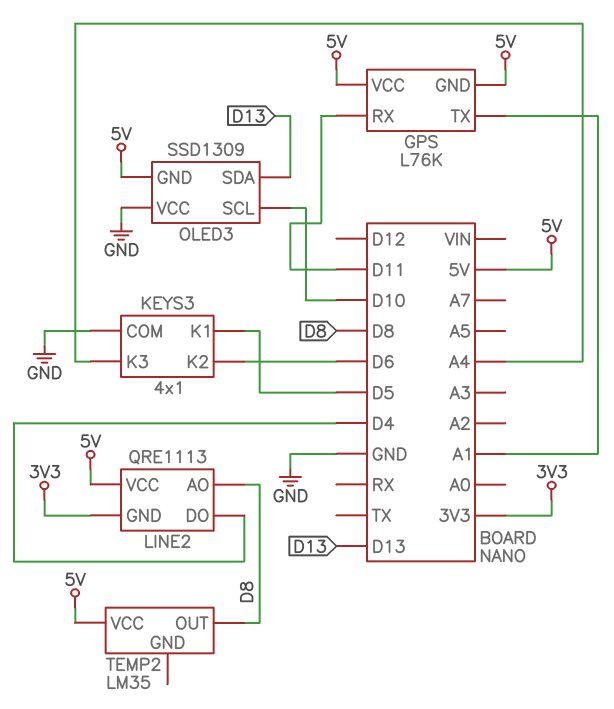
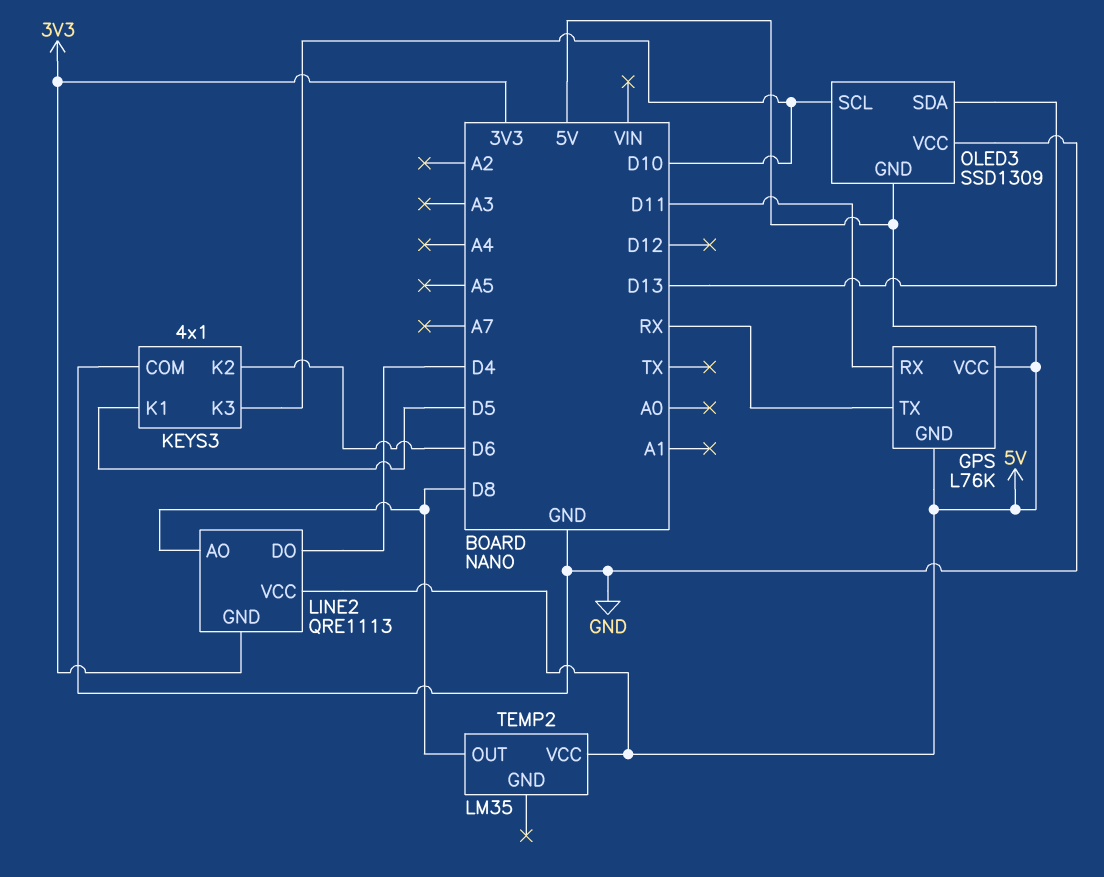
GPS pin TX: A1 -> RX
KEYS3 pin K3: A4 -> D10

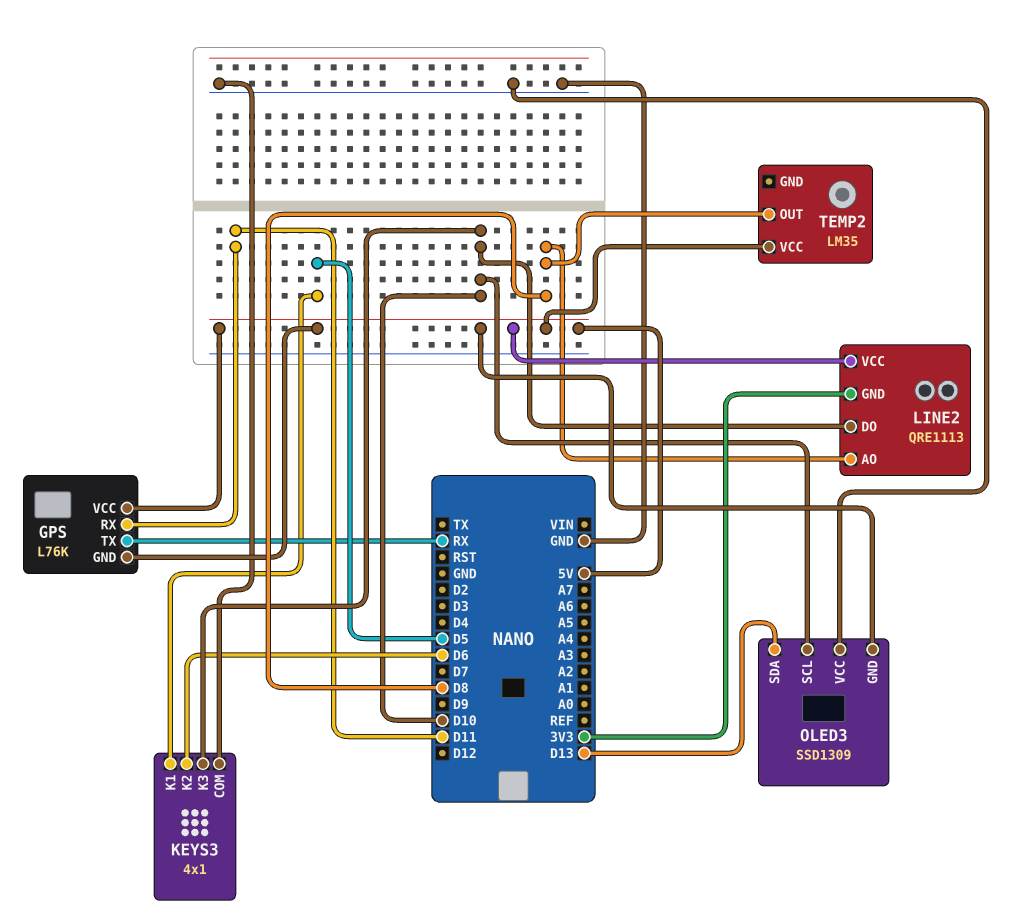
LINE2 pin DO: D4 -> D10

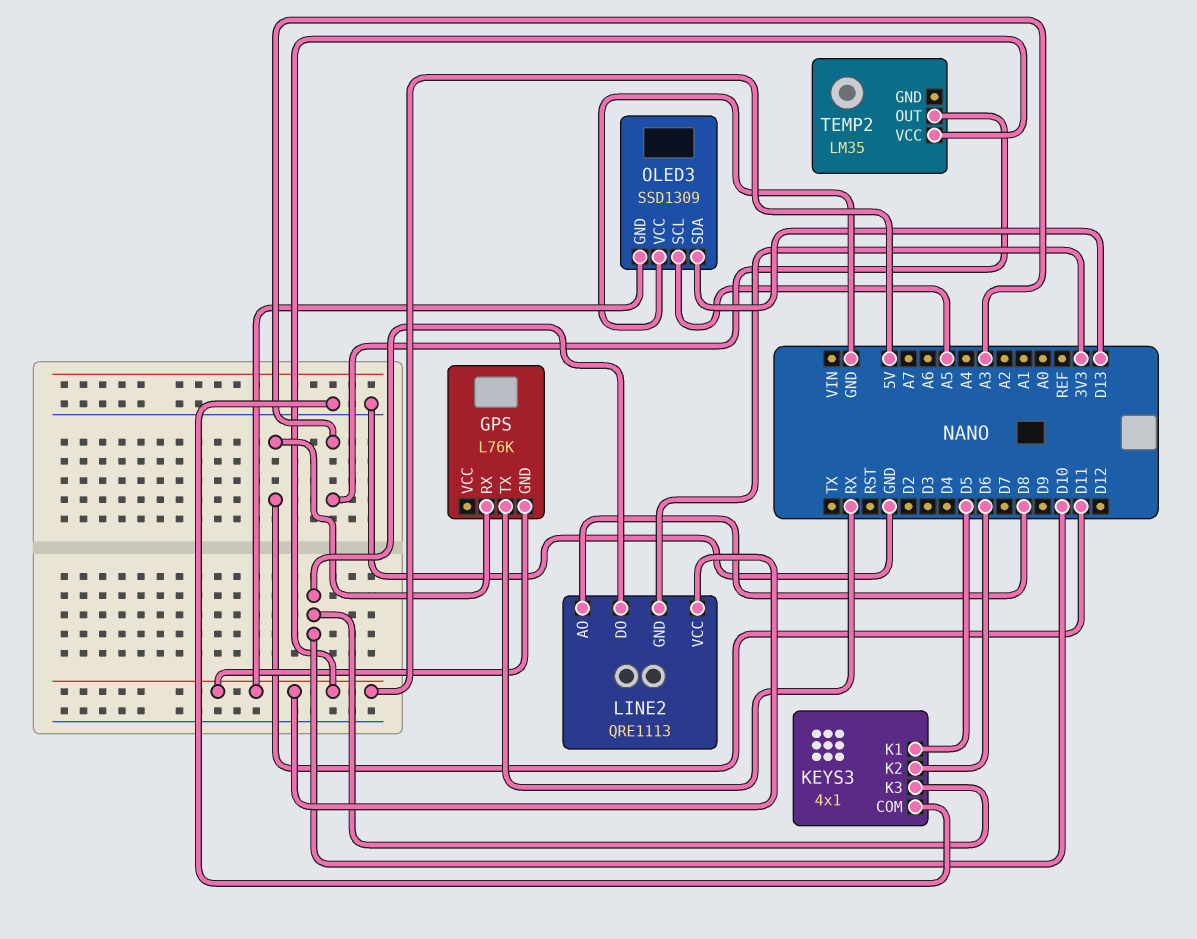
GPS pin VCC: 5V -> none
OLED3 pin SCL: D10 -> A5
TEMP2 pin OUT: D8 -> A3

